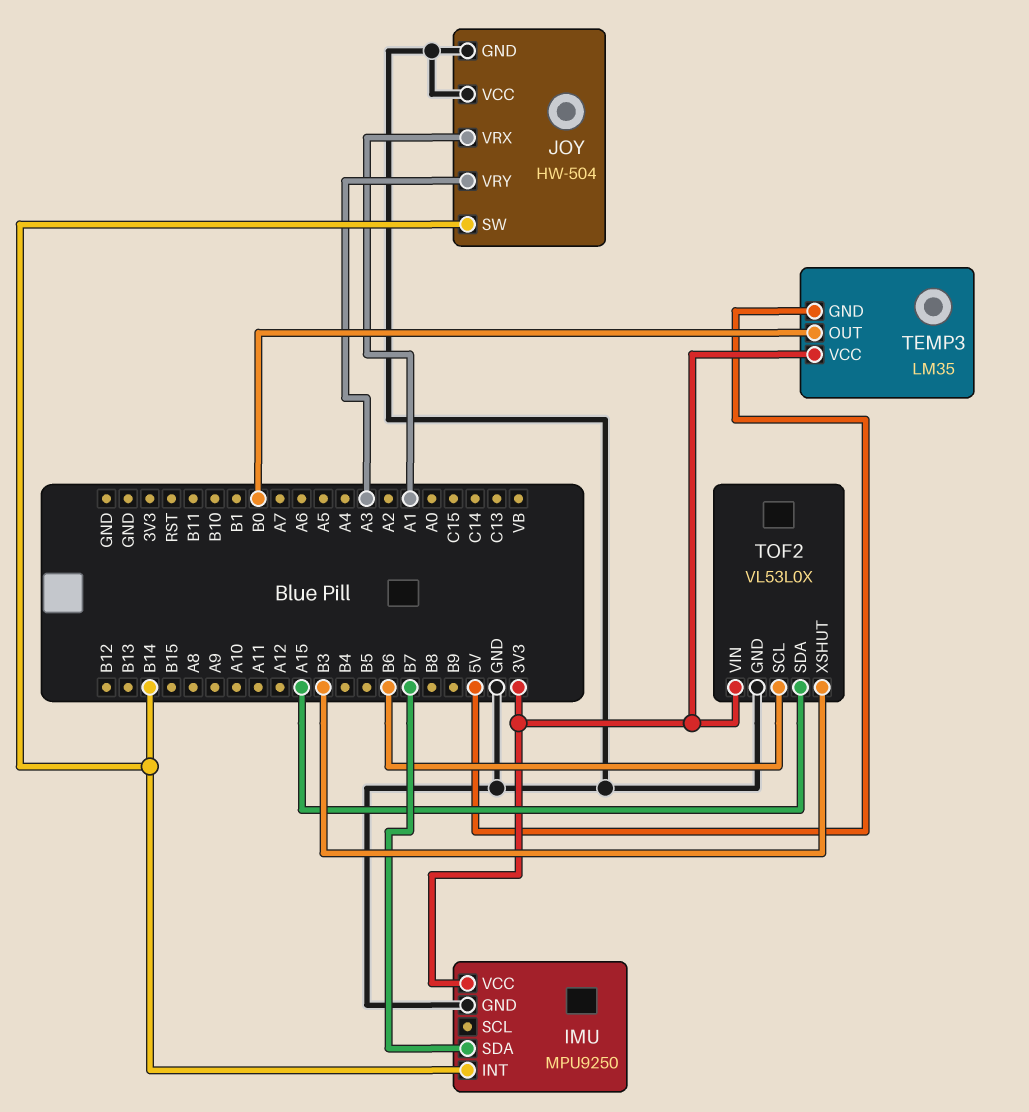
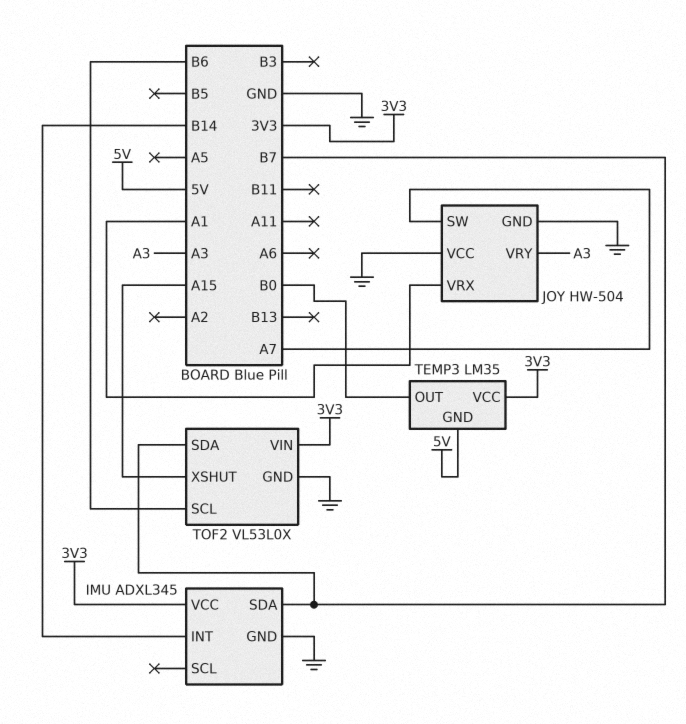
IMU: MPU9250 -> ADXL345
JOY pin SW: B14 -> A7
TOF2 pin SDA: A15 -> B7
TOF2 pin XSHUT: B3 -> A15

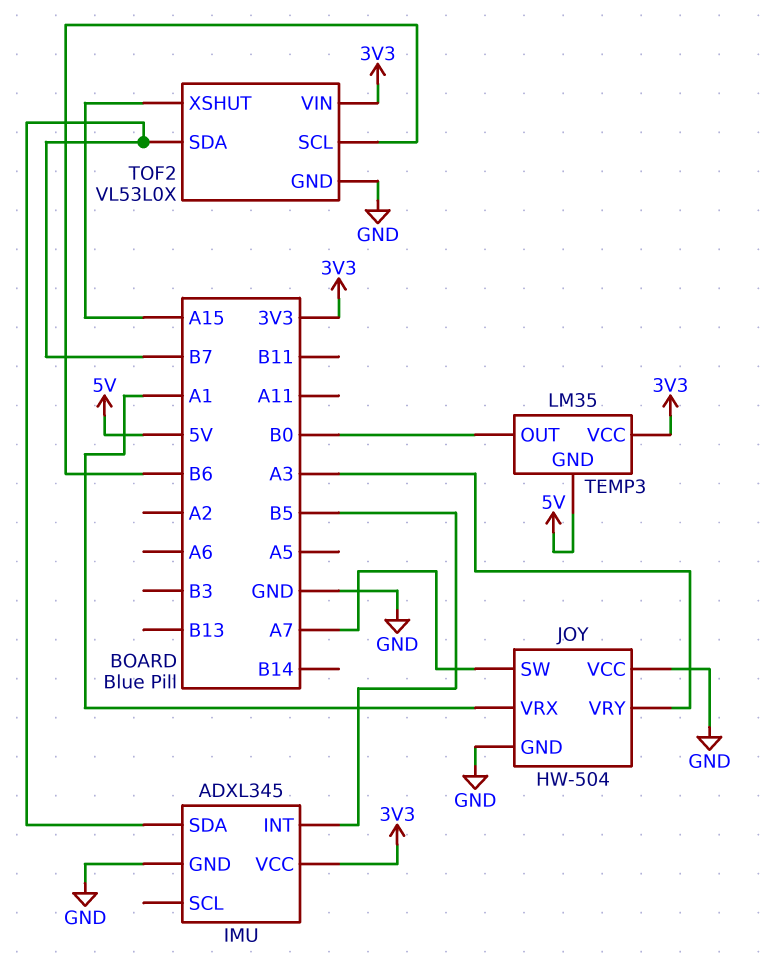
IMU pin INT: B14 -> B5

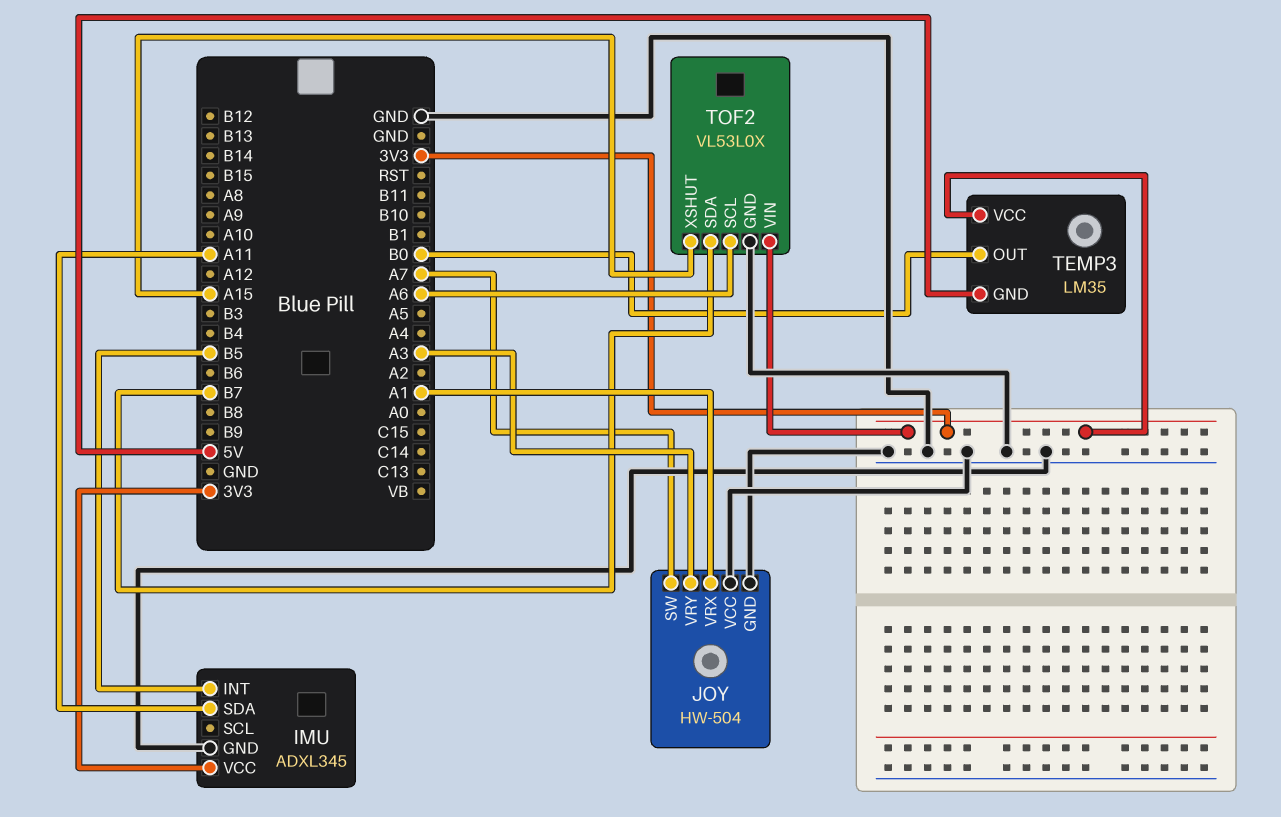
IMU pin SDA: B7 -> A11
TOF2 pin SCL: B6 -> A6

